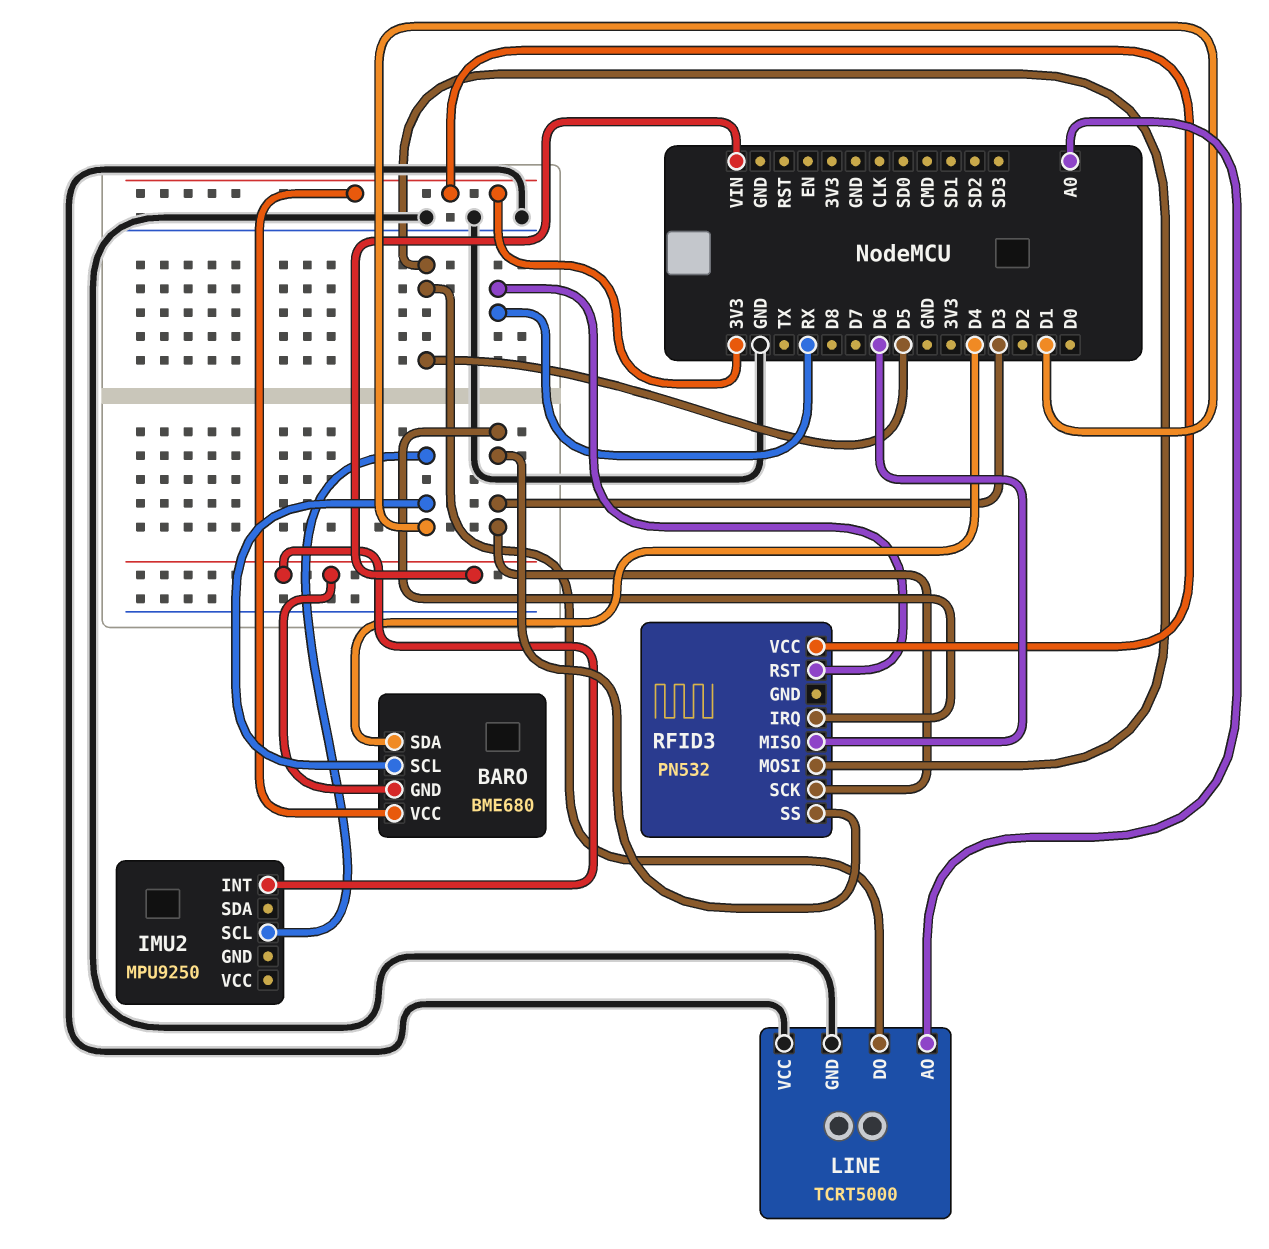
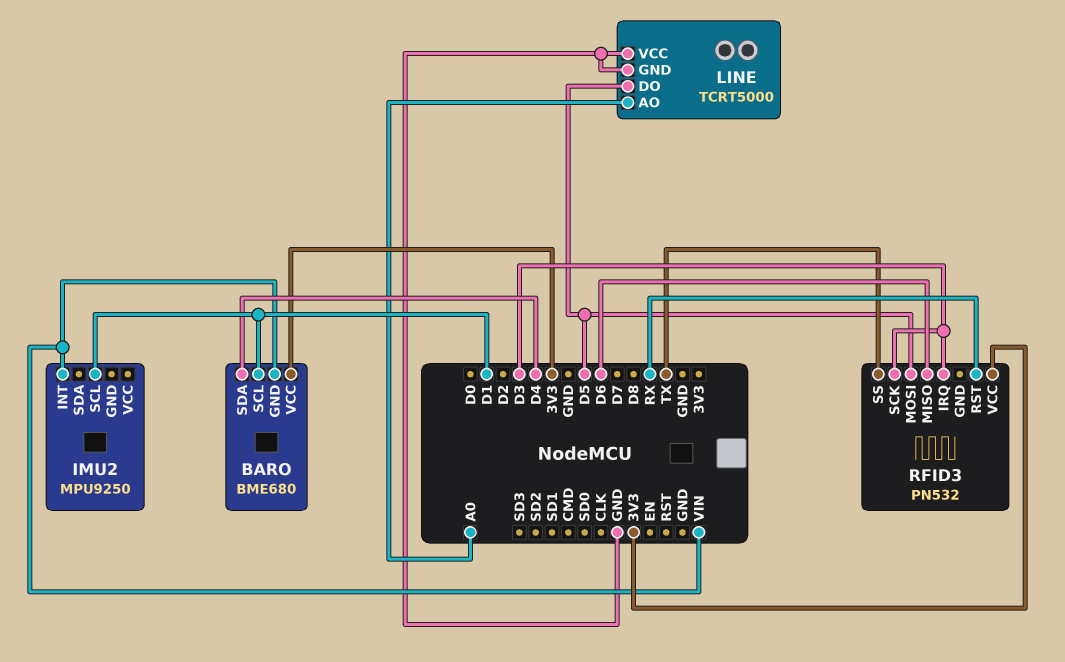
RFID3 pin SS: D3 -> TX

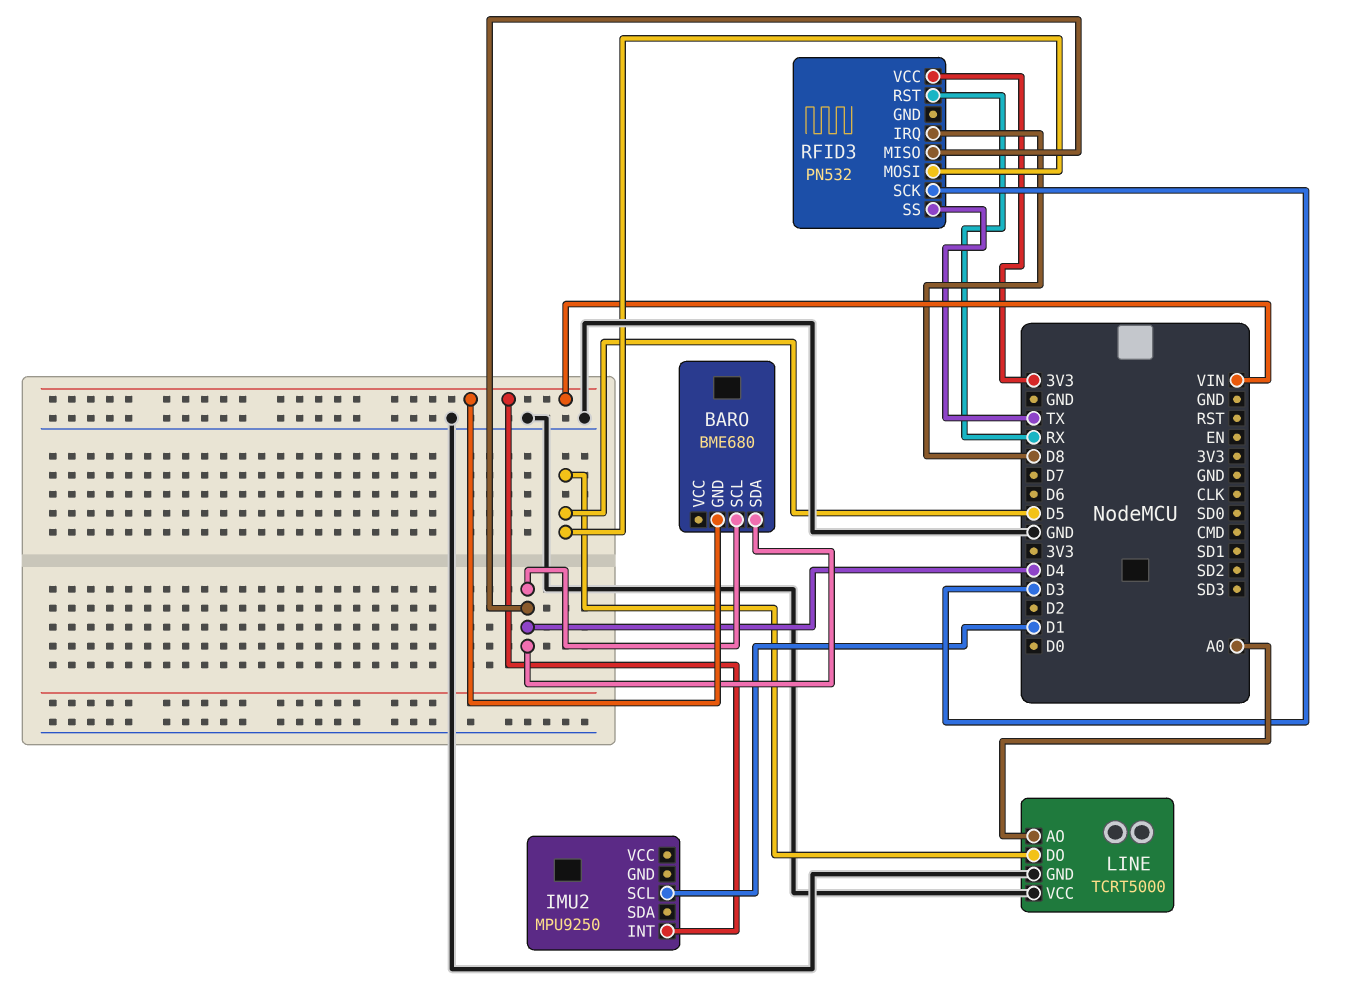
BARO pin SCL: D1 -> D4
BARO pin VCC: 3V3 -> none
RFID3 pin IRQ: D3 -> D8
RFID3 pin MISO: D6 -> D4

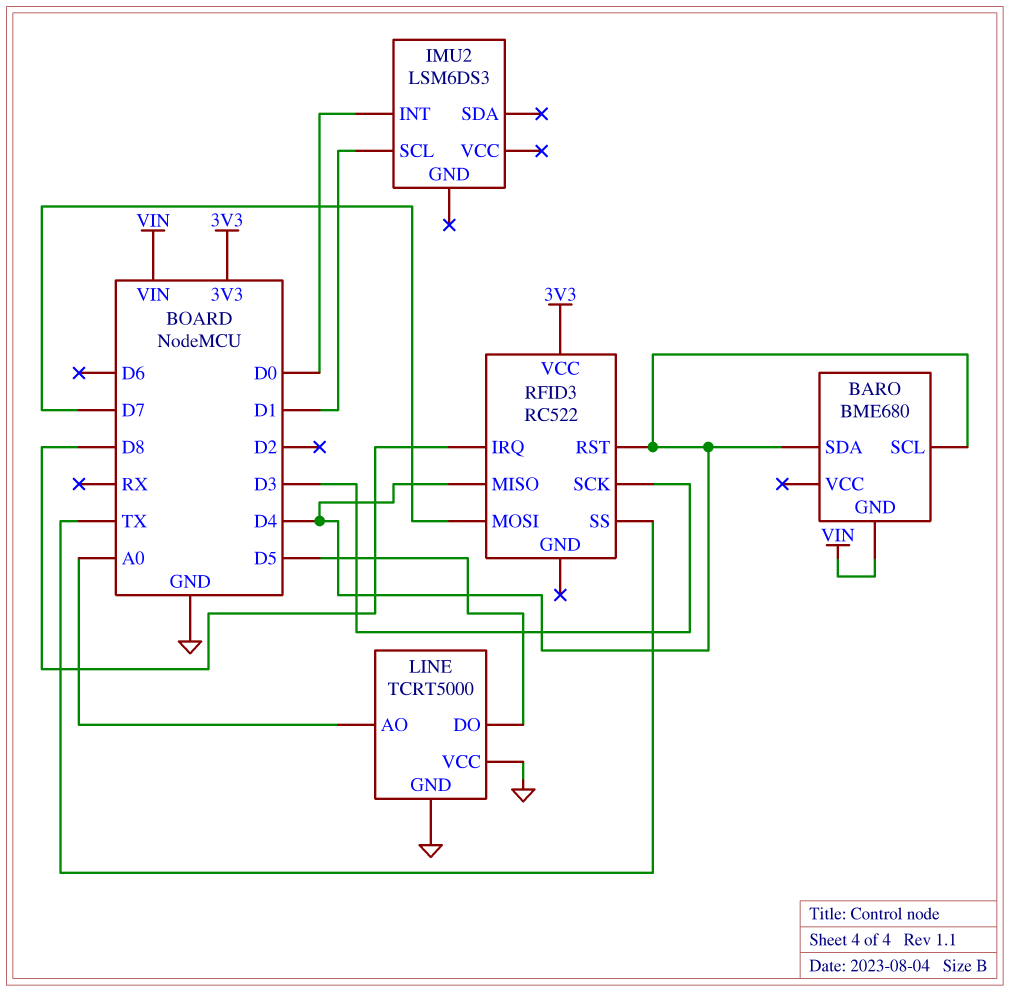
IMU2: MPU9250 -> LSM6DS3
IMU2 pin INT: VIN -> D0
RFID3: PN532 -> RC522
RFID3 pin MOSI: D5 -> D7
RFID3 pin RST: RX -> D4

